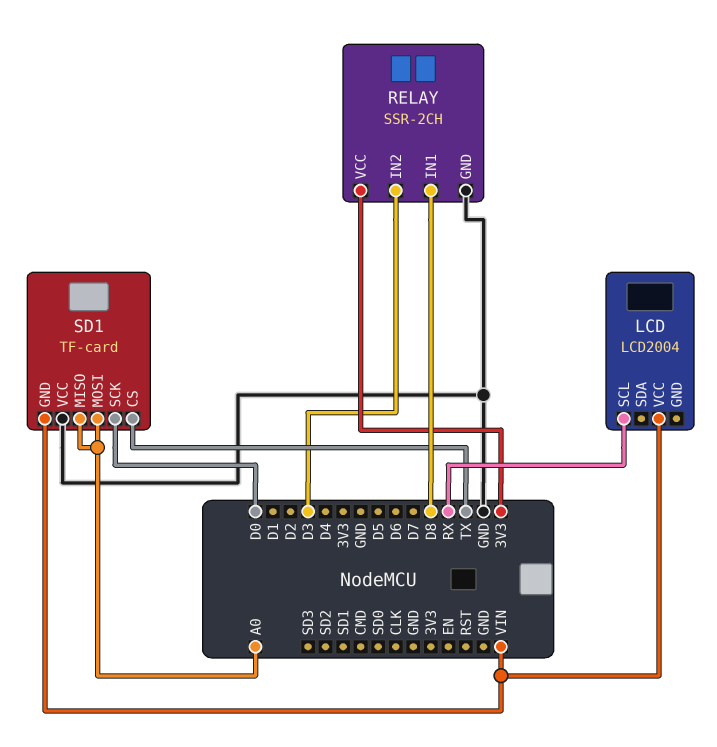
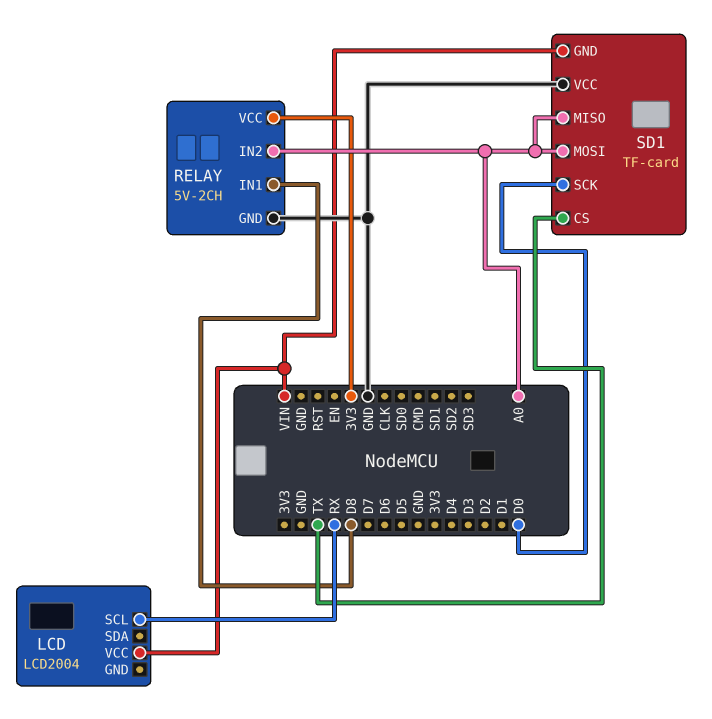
RELAY: SSR-2CH -> 5V-2CH
RELAY pin IN2: D3 -> A0

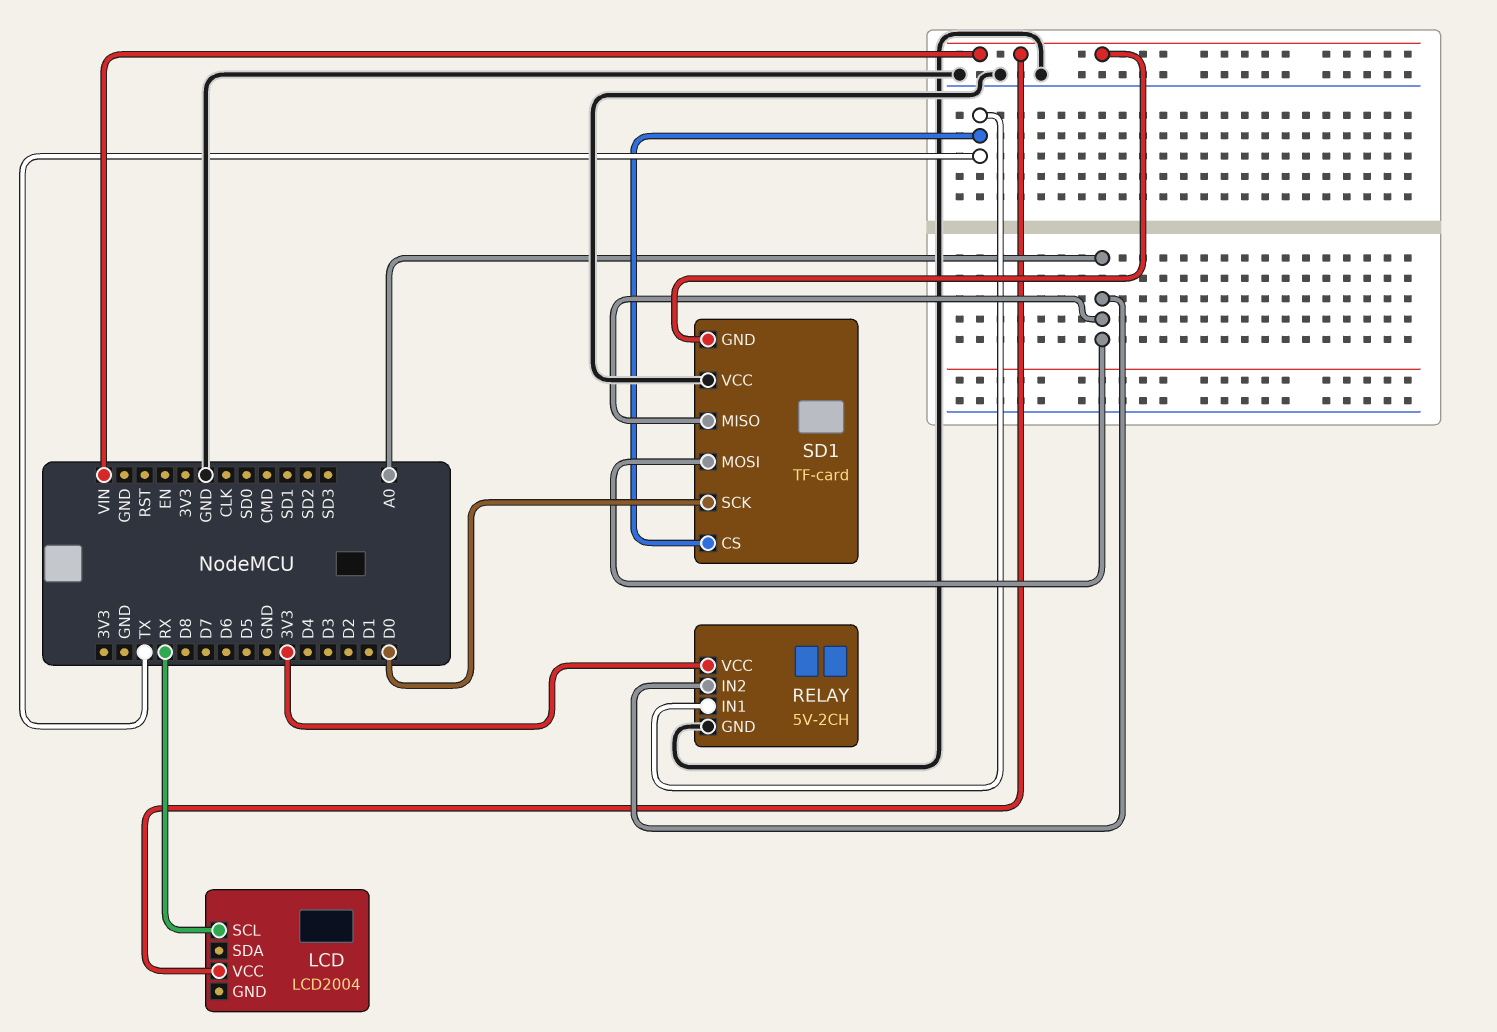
RELAY pin IN1: D8 -> TX

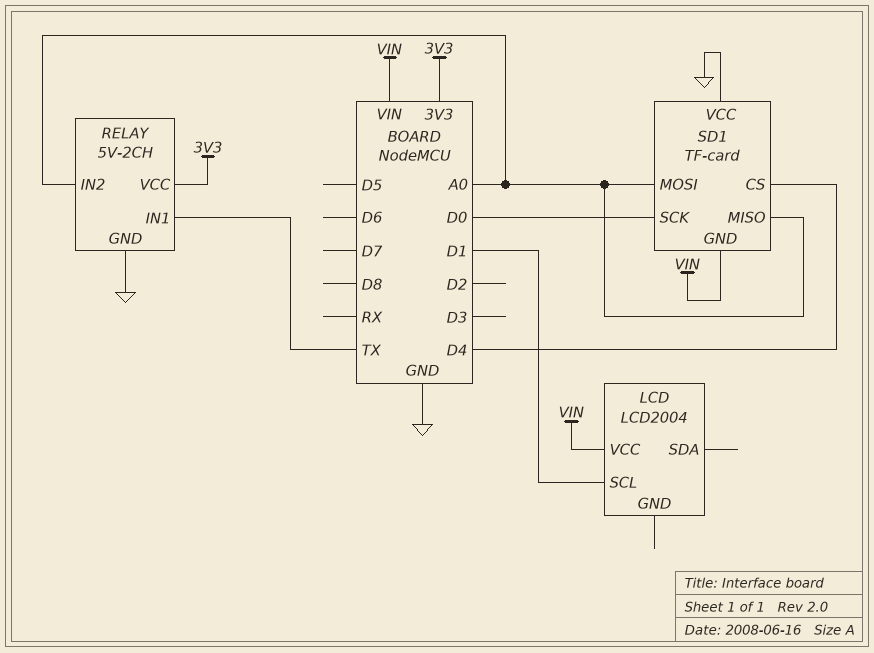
LCD pin SCL: RX -> D1
SD1 pin CS: TX -> D4

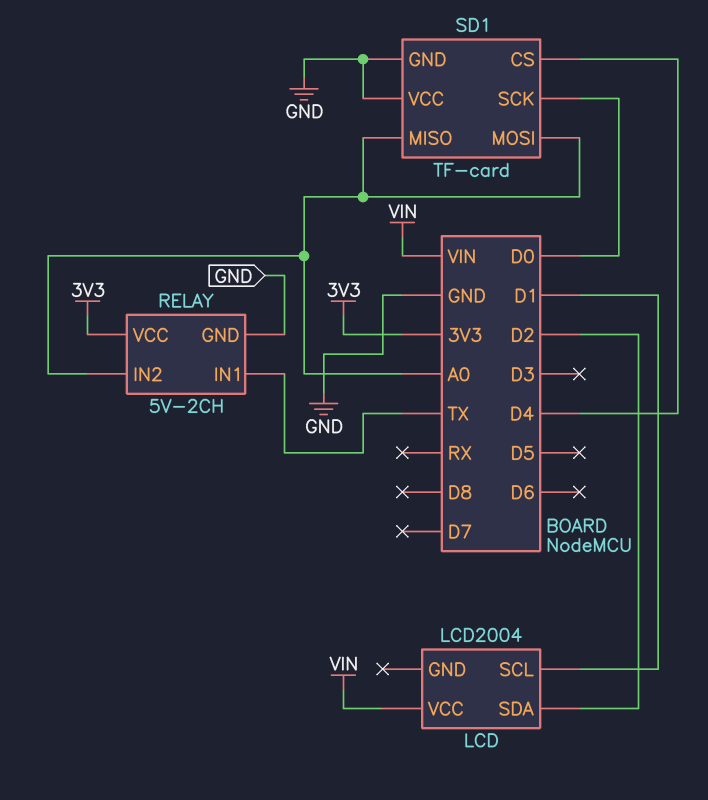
LCD pin SDA: none -> D2
SD1 pin GND: VIN -> GND

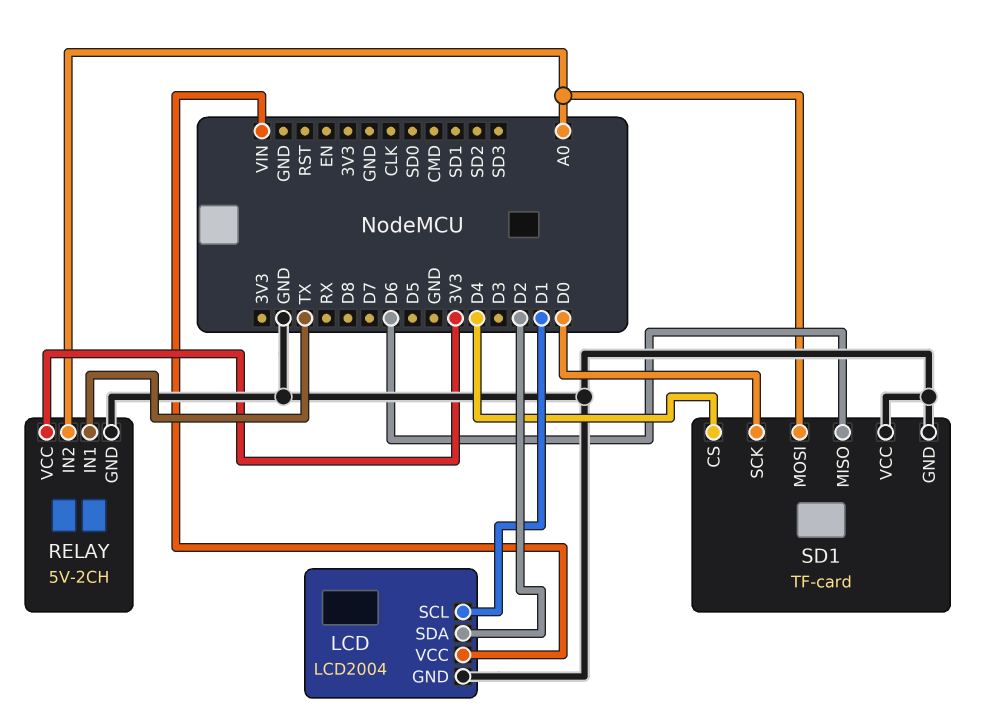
LCD pin GND: none -> GND
SD1 pin MISO: A0 -> D6

